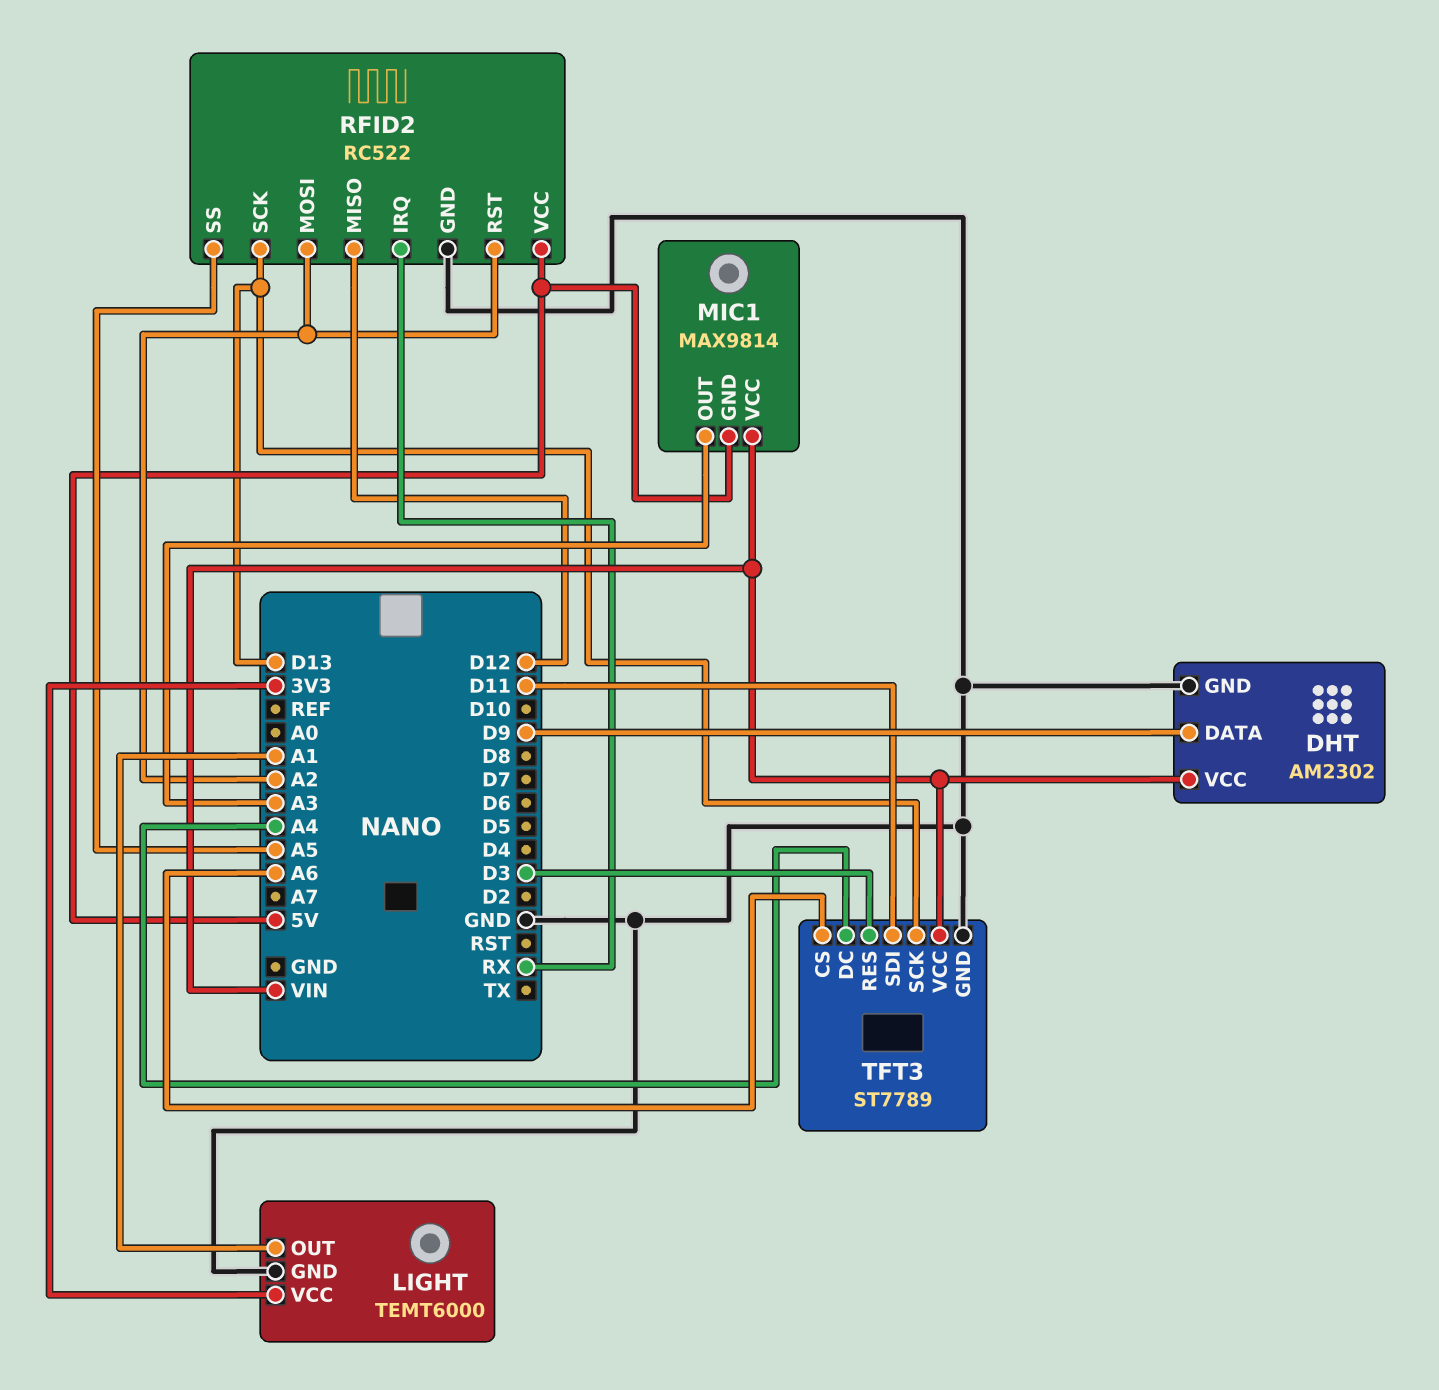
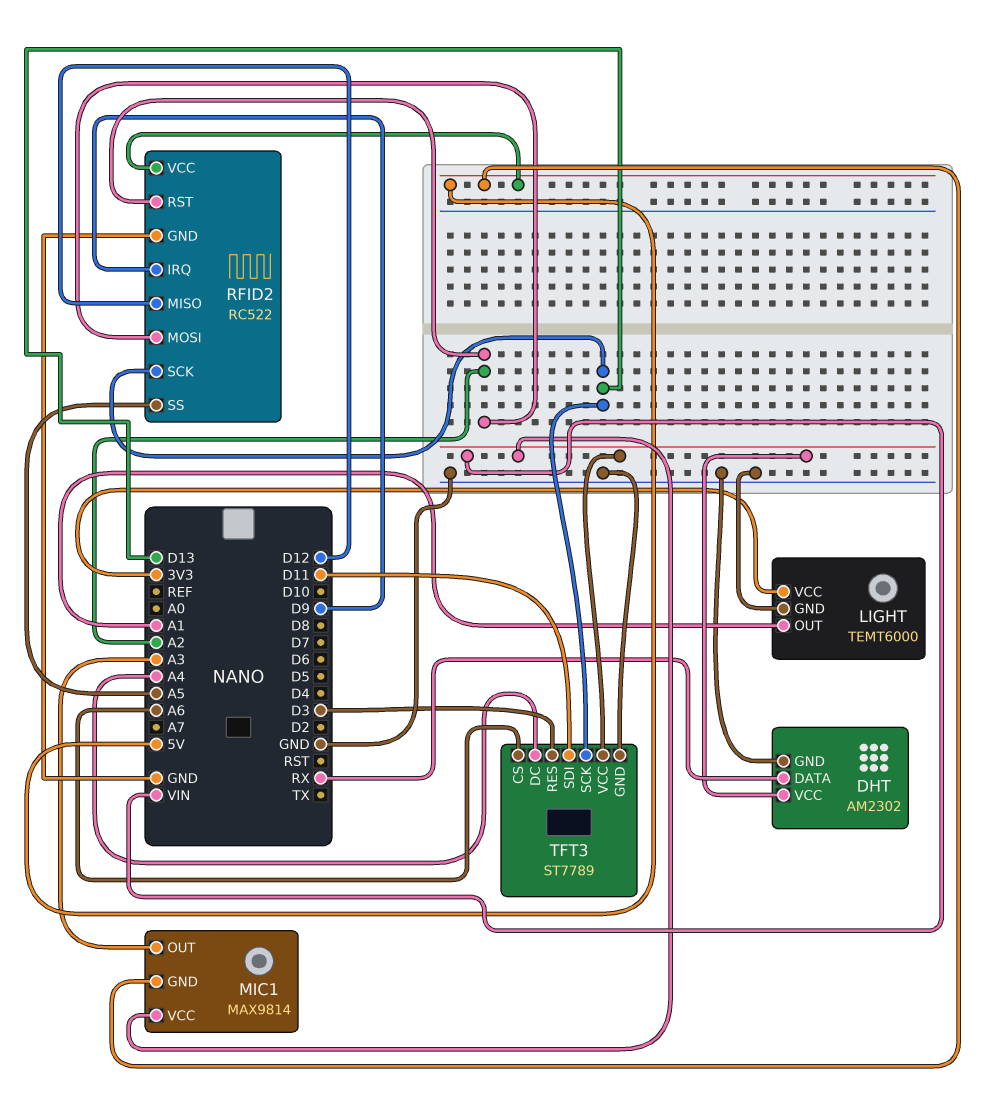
DHT pin DATA: D9 -> RX
RFID2 pin IRQ: RX -> D9

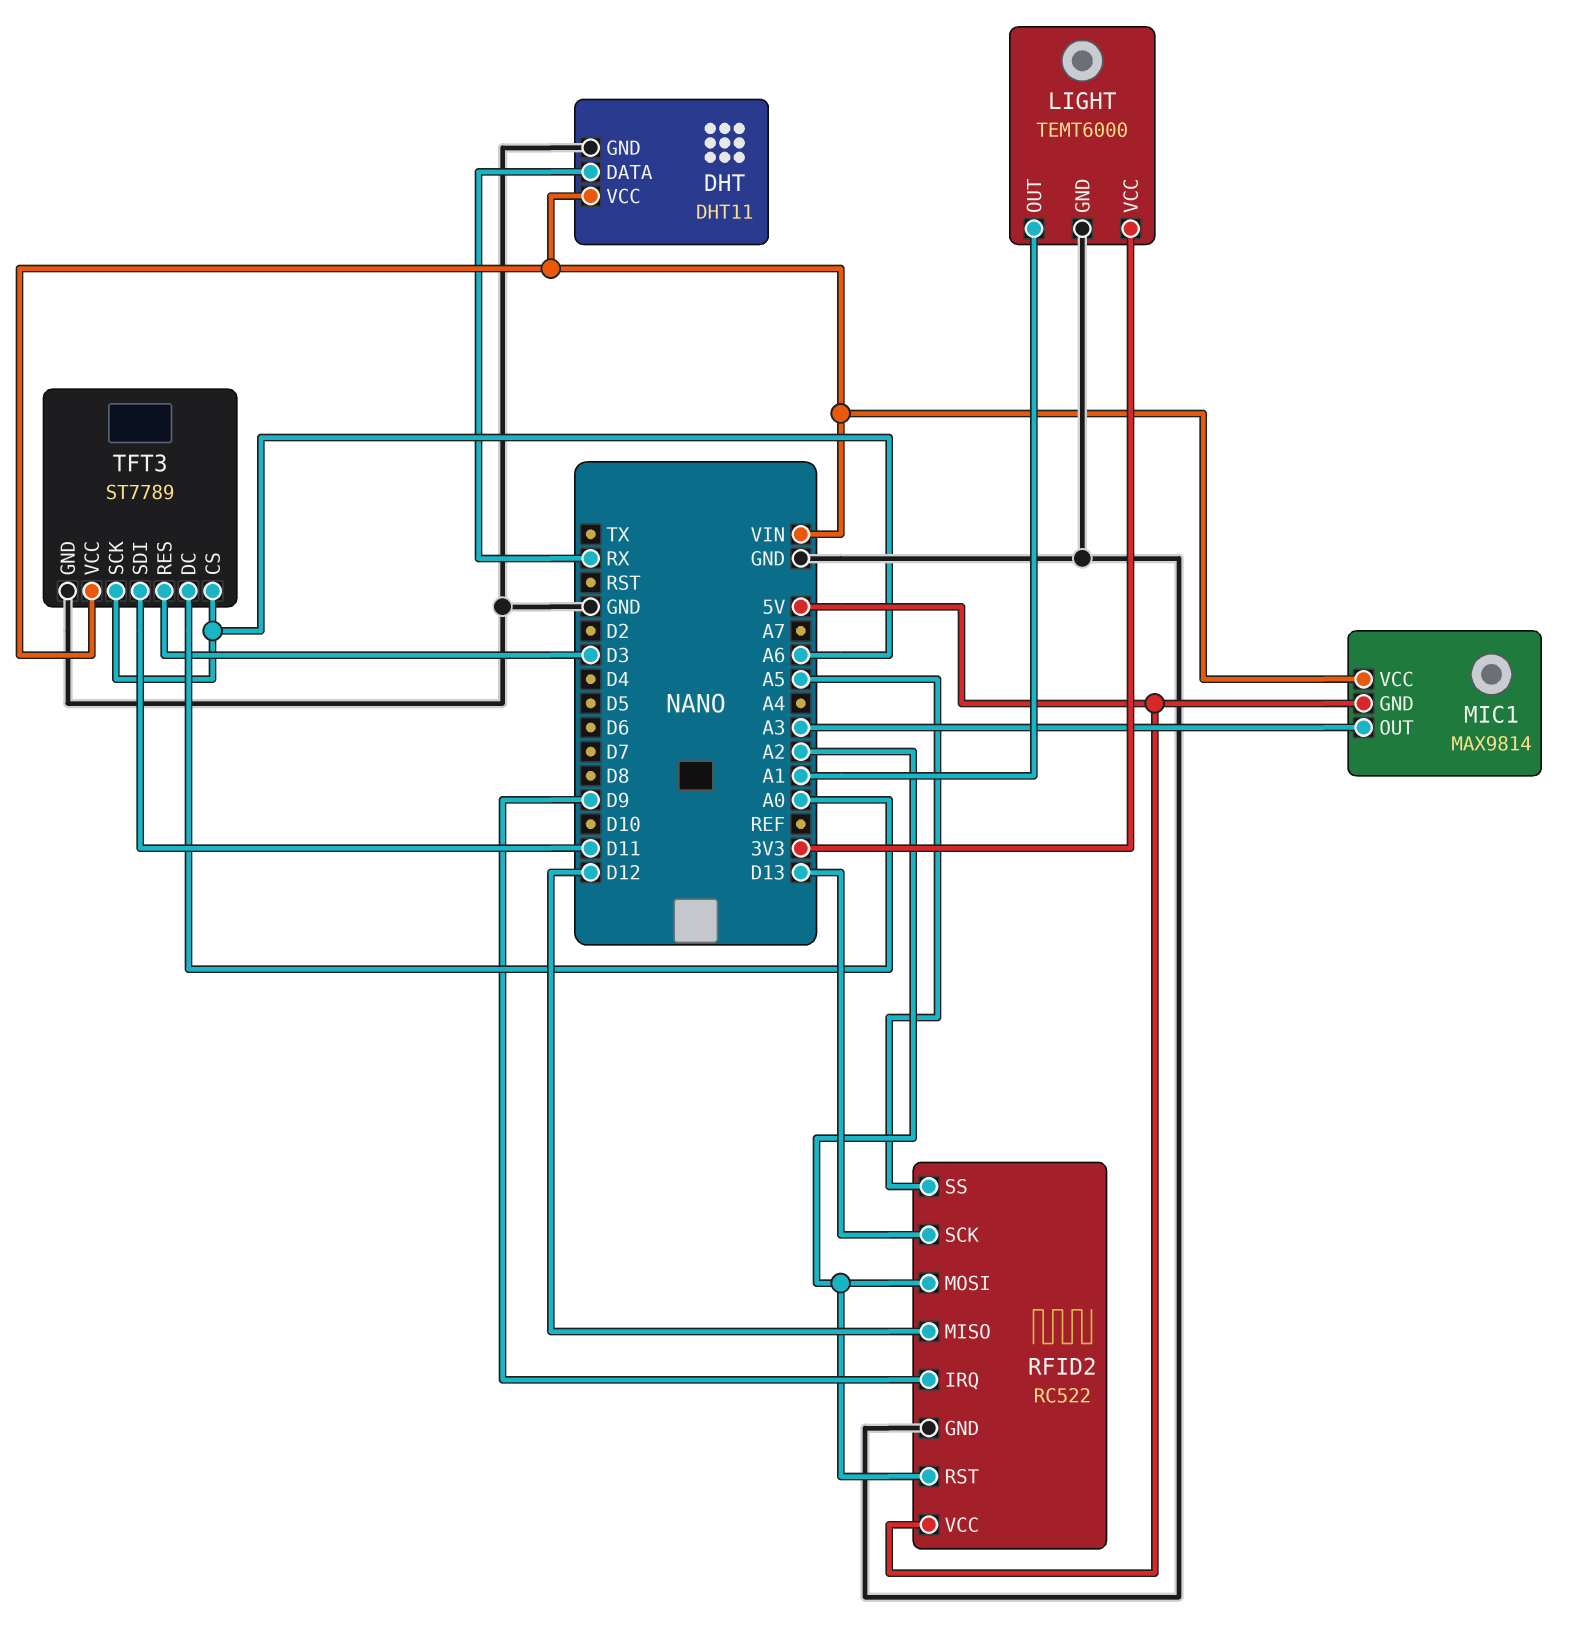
DHT: AM2302 -> DHT11
TFT3 pin DC: A4 -> A0
TFT3 pin SCK: D13 -> A6

